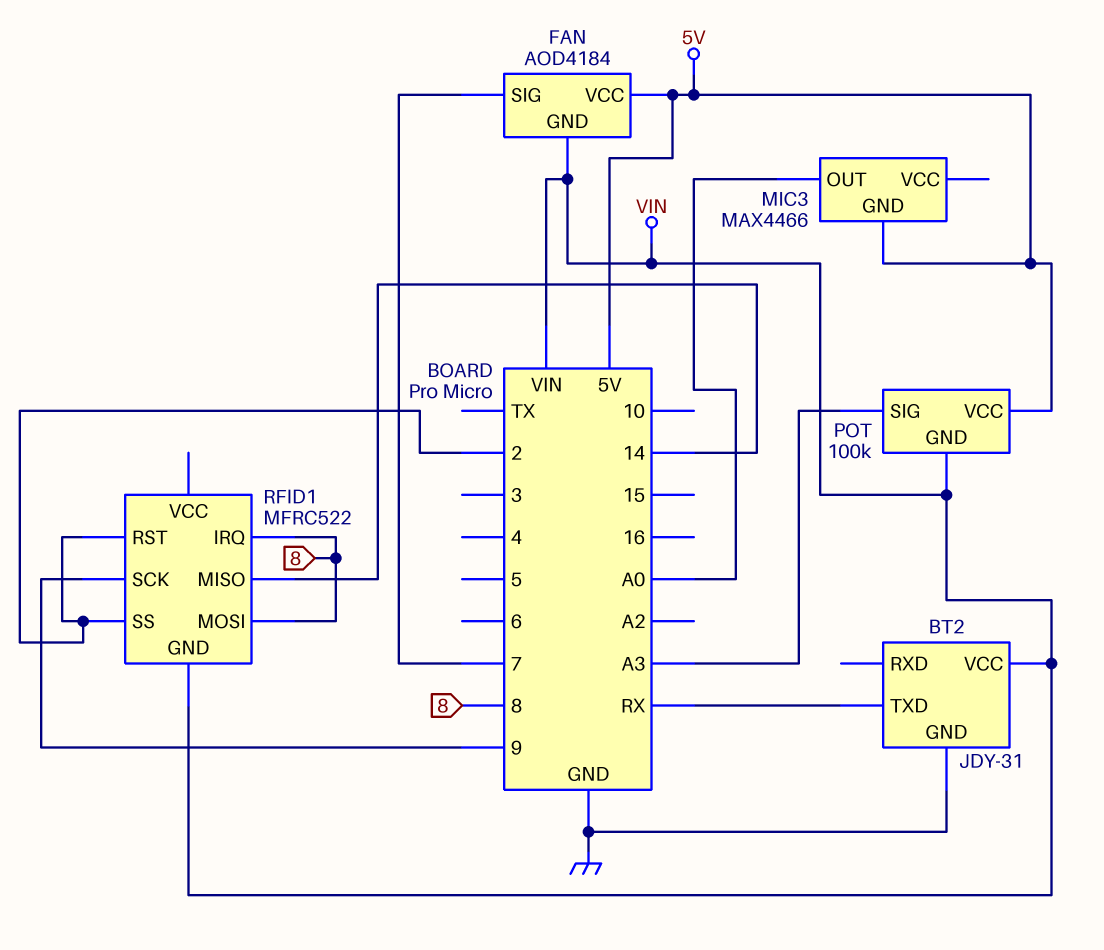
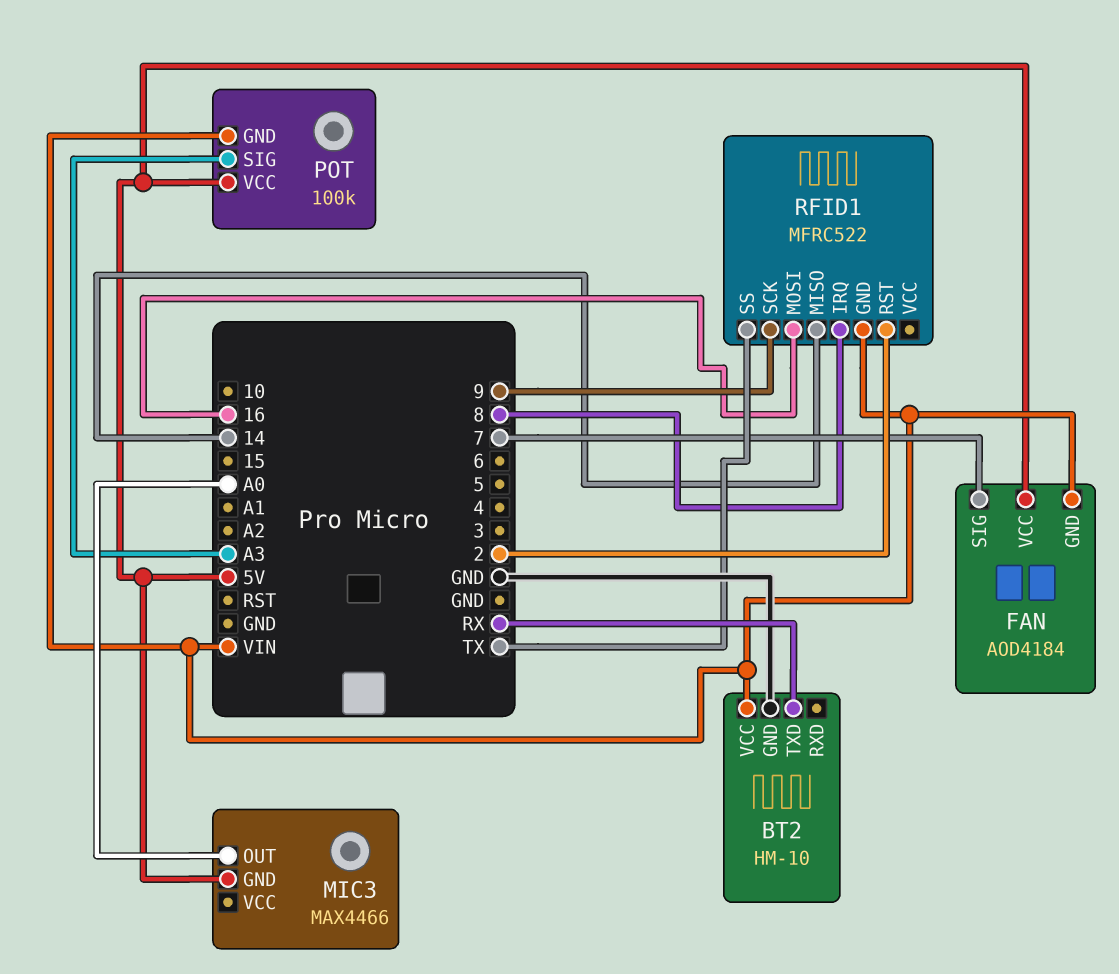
BT2: JDY-31 -> HM-10
RFID1 pin MOSI: 8 -> 16
RFID1 pin SS: 2 -> TX

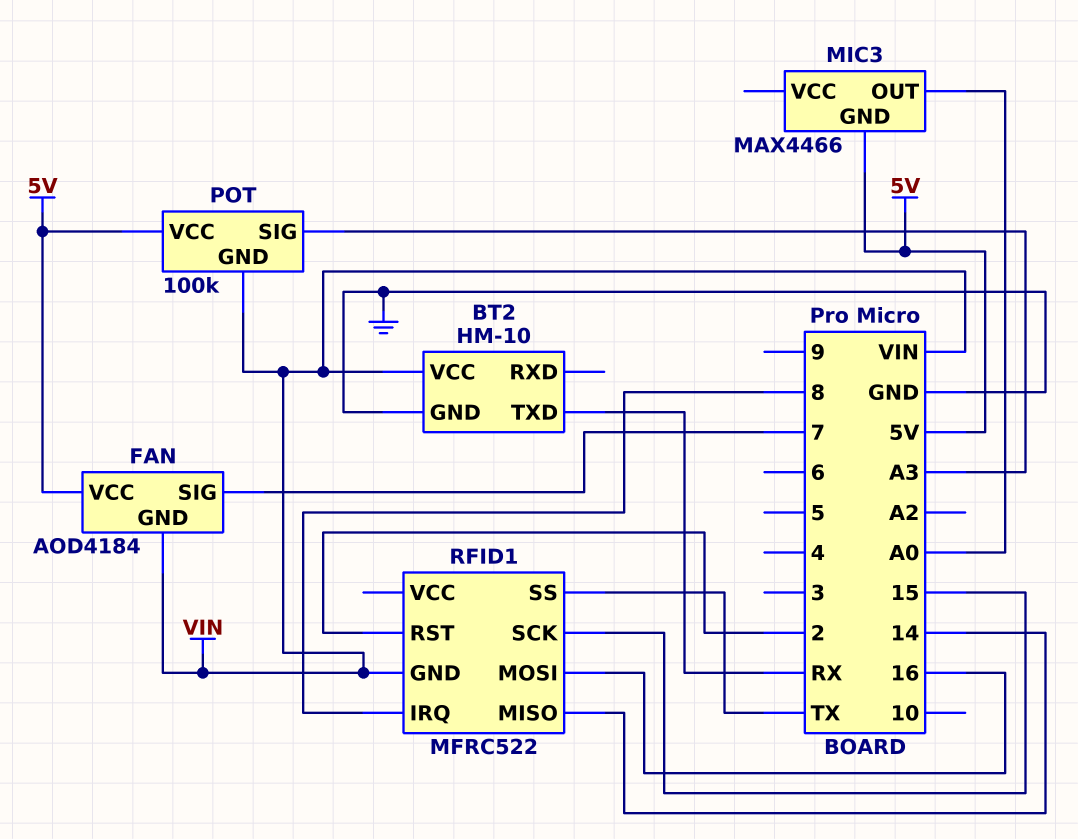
RFID1 pin SCK: 9 -> 15

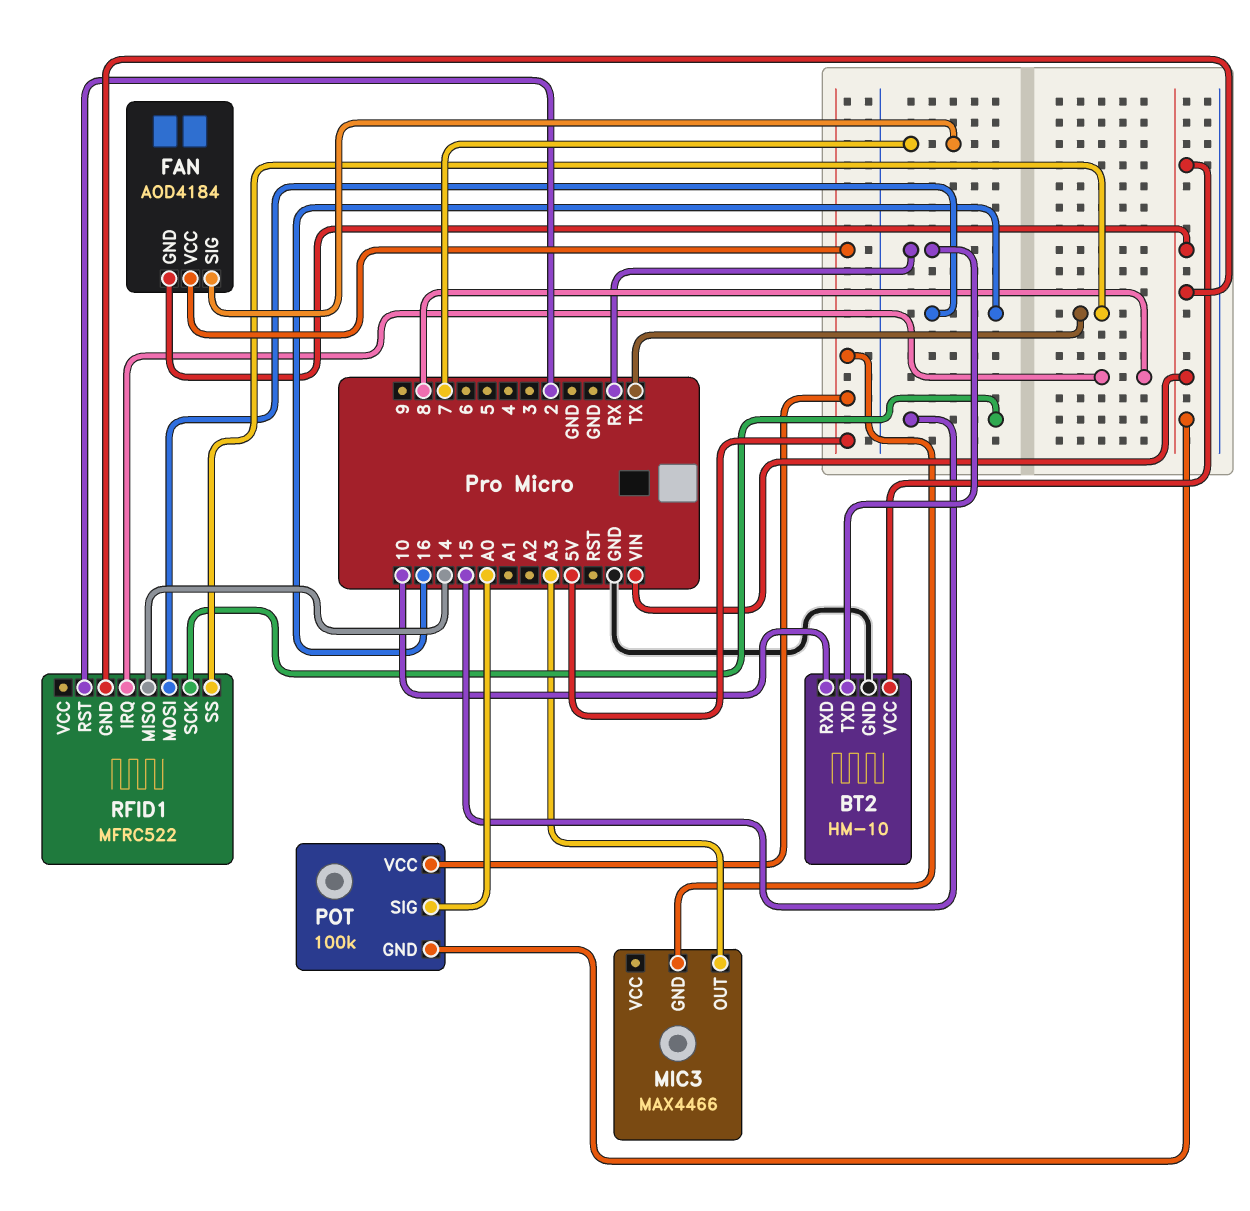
BT2 pin RXD: none -> 10
MIC3 pin OUT: A0 -> A3
POT pin SIG: A3 -> A0

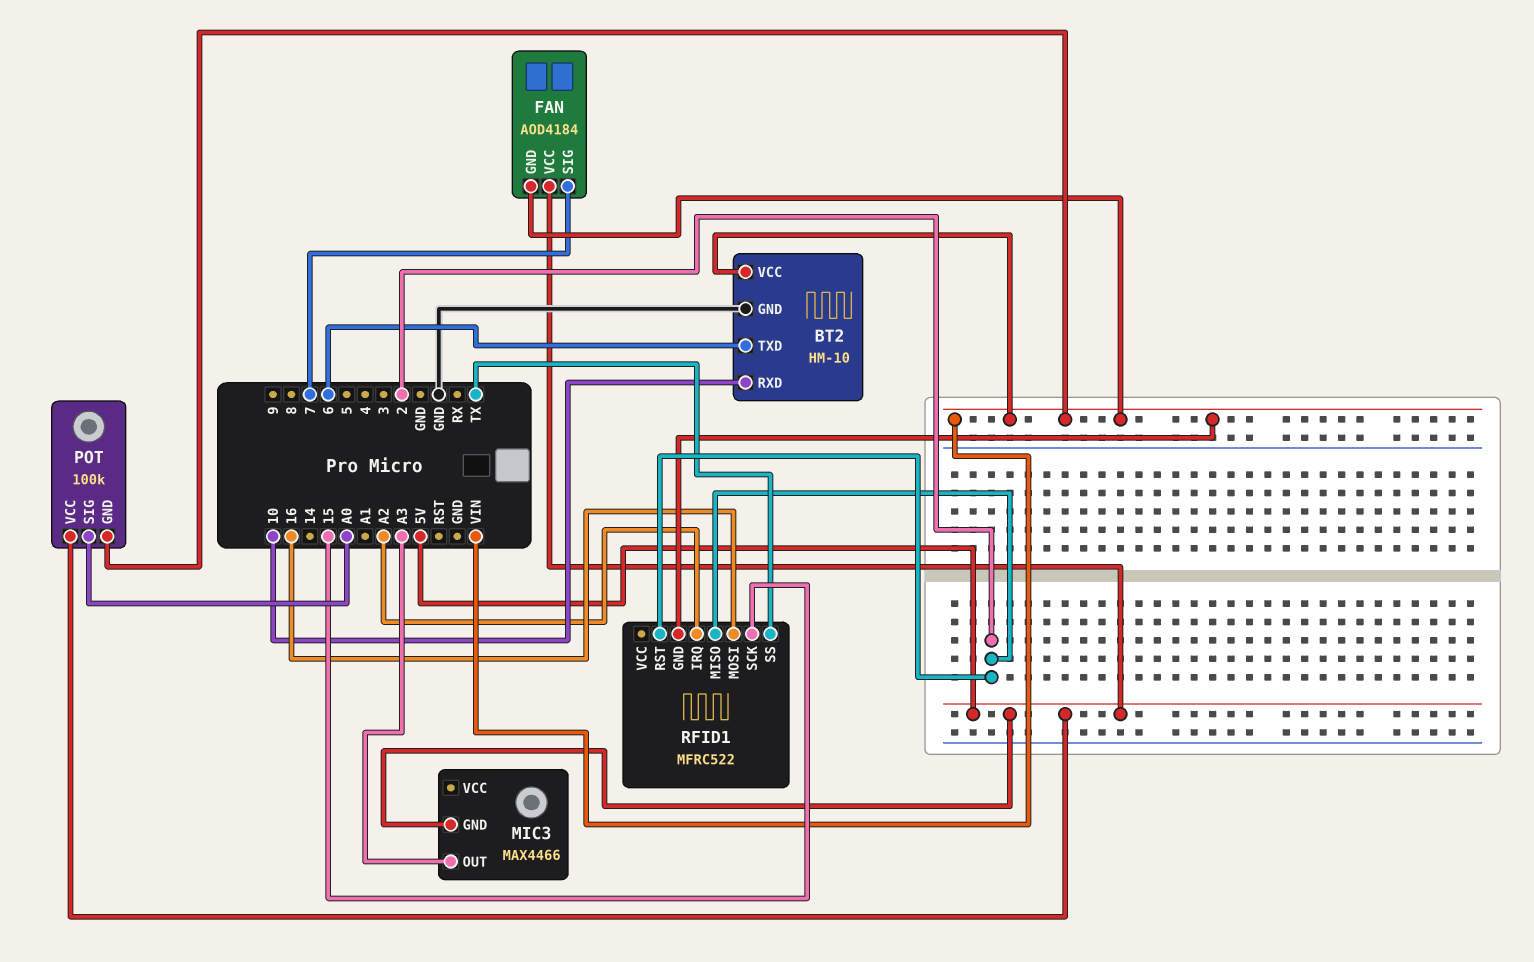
BT2 pin TXD: RX -> 6
RFID1 pin IRQ: 8 -> A2
RFID1 pin MISO: 14 -> 2

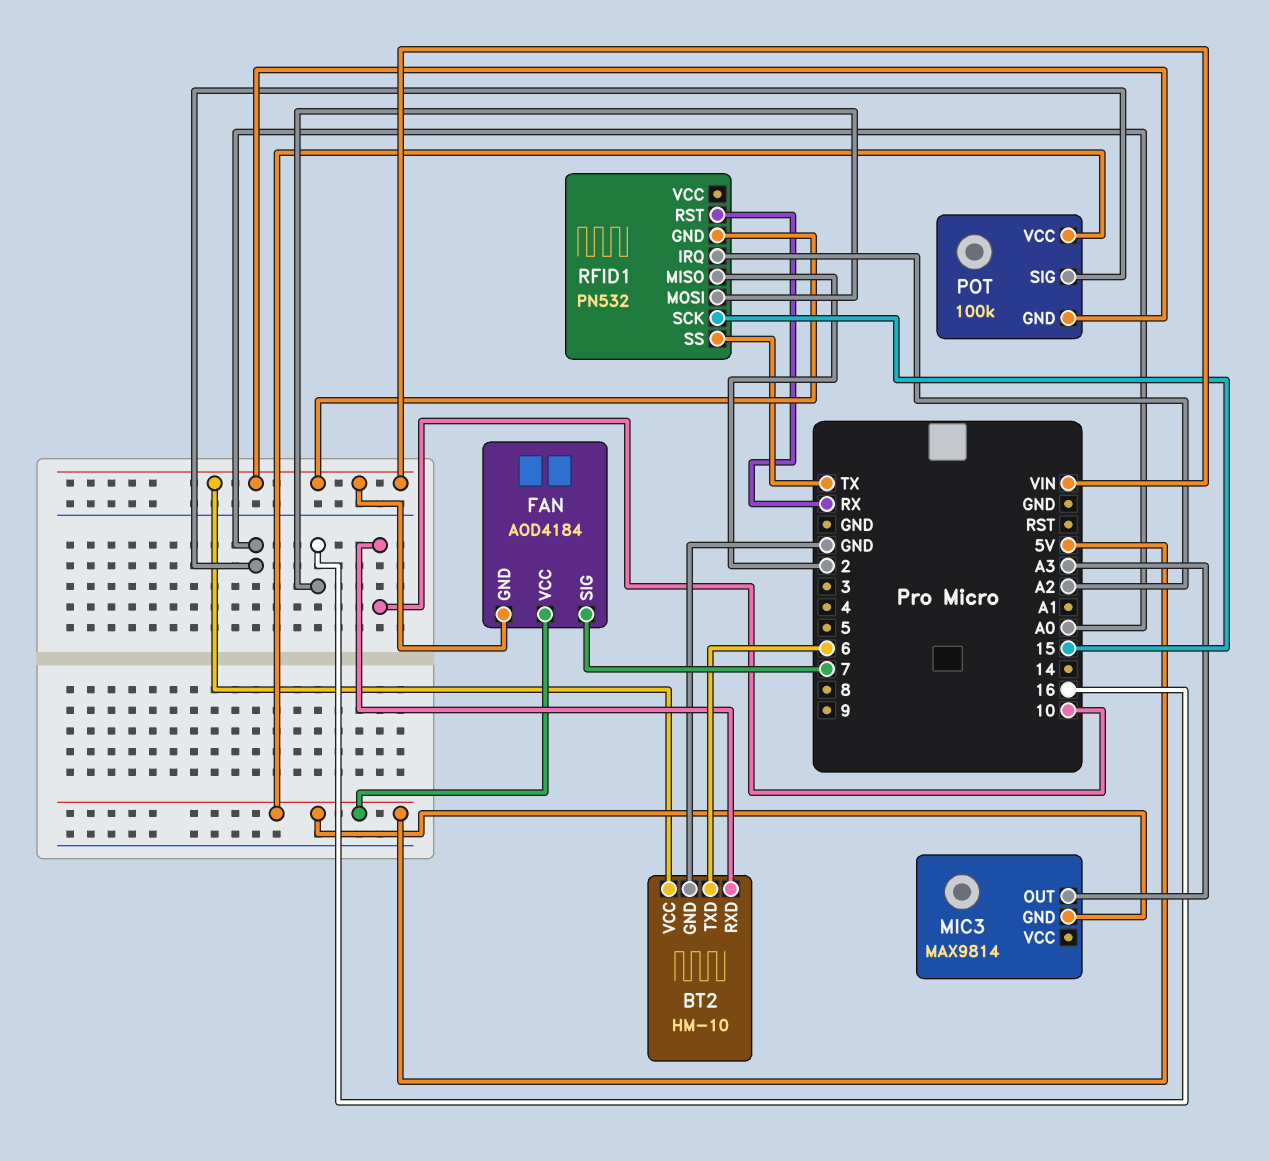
MIC3: MAX4466 -> MAX9814
RFID1: MFRC522 -> PN532
RFID1 pin RST: 2 -> RX

